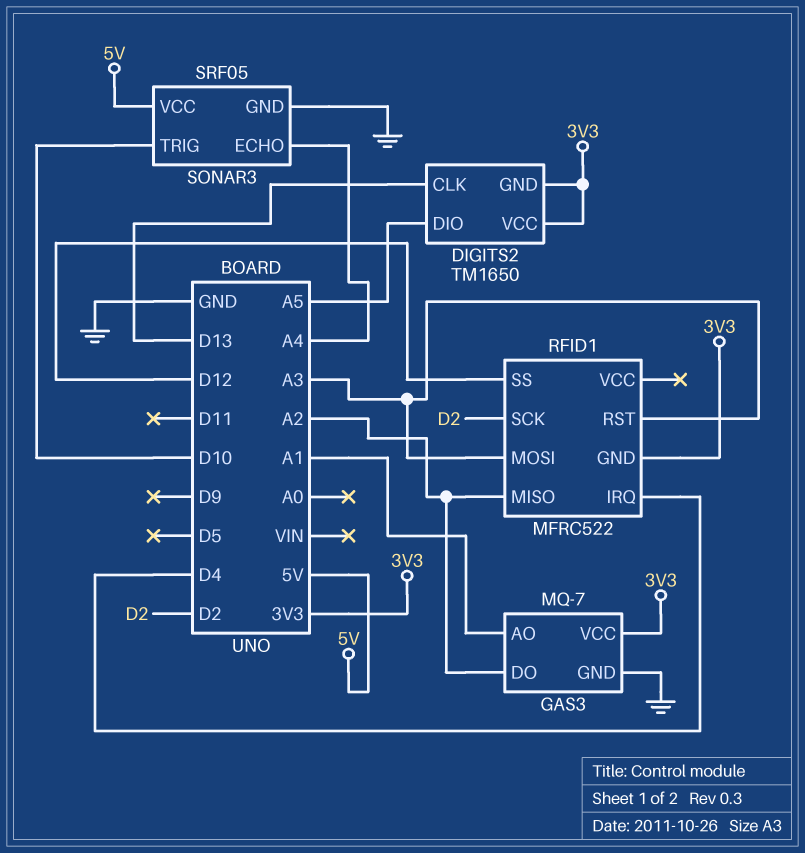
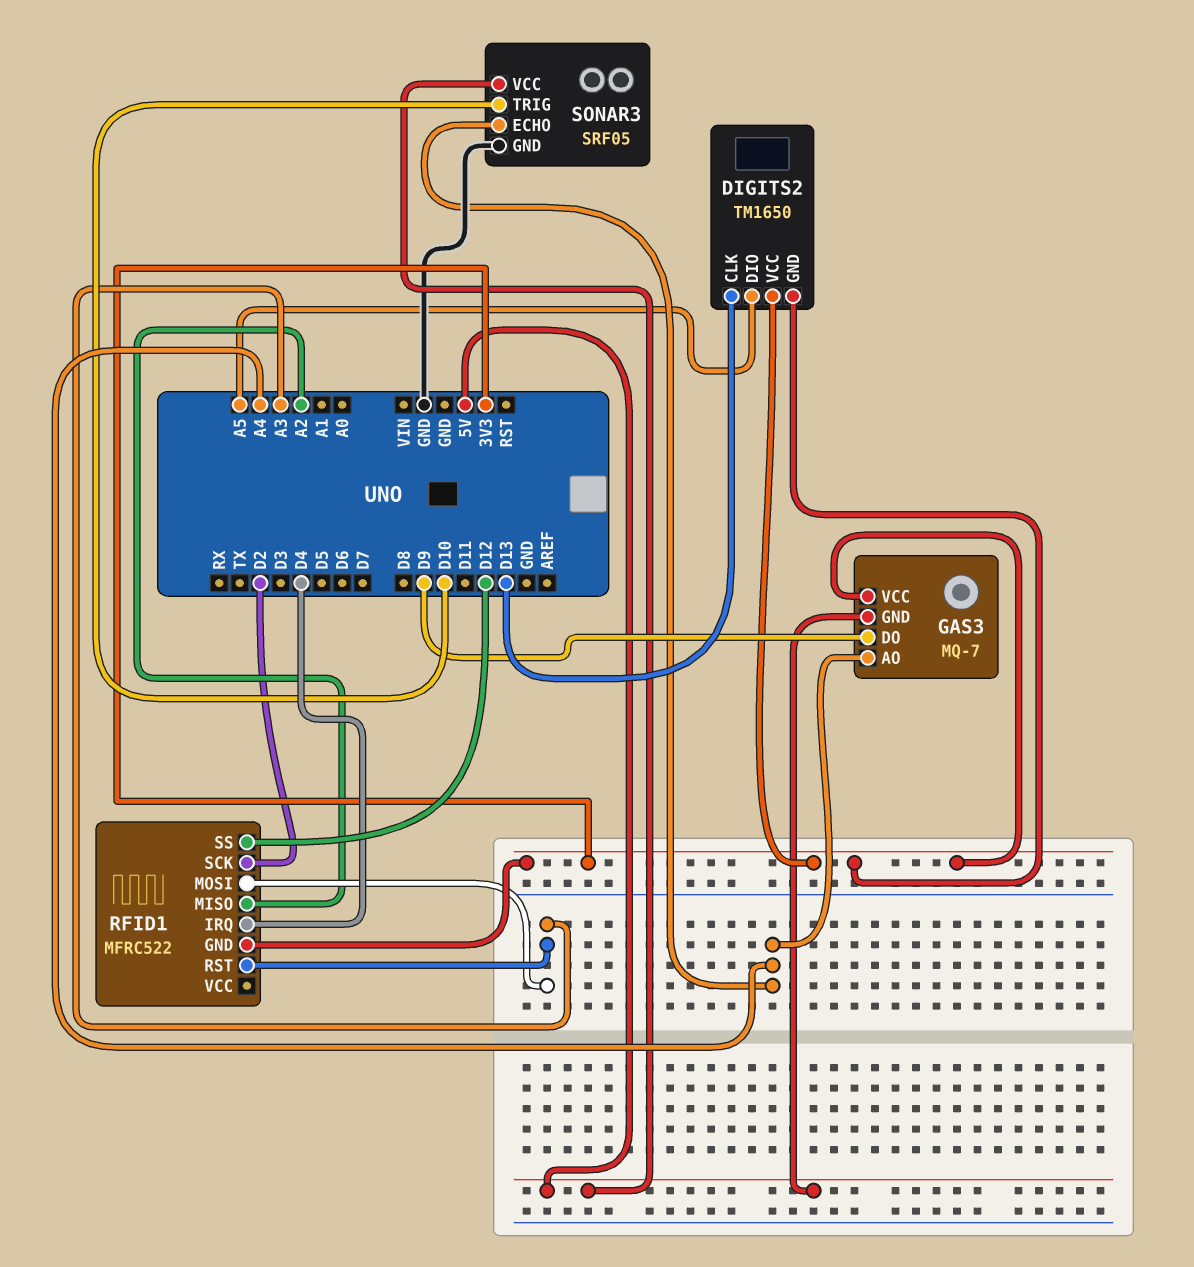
GAS3 pin AO: A1 -> A4
GAS3 pin DO: A2 -> D9
GAS3 pin GND: GND -> 5V

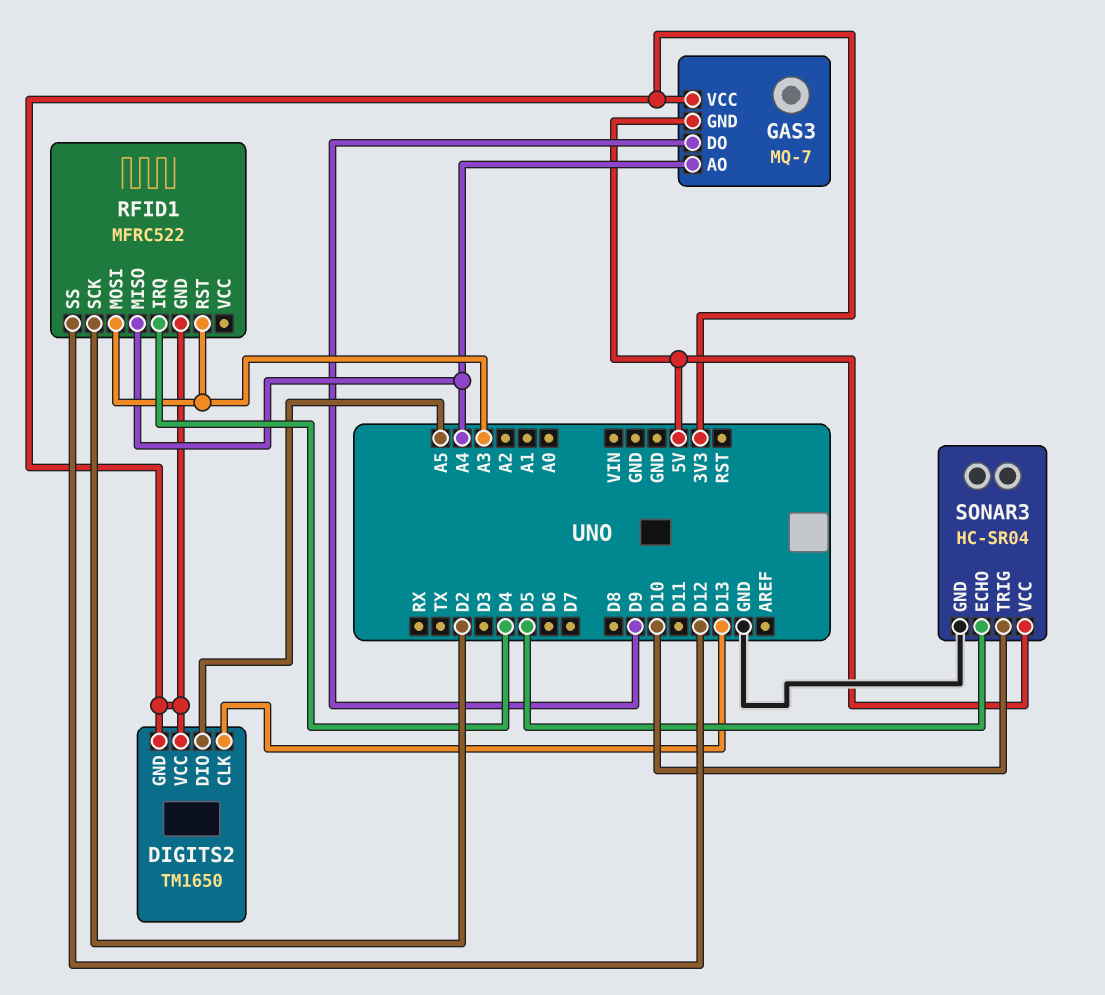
RFID1 pin MISO: A2 -> A4
SONAR3: SRF05 -> HC-SR04
SONAR3 pin ECHO: A4 -> D5

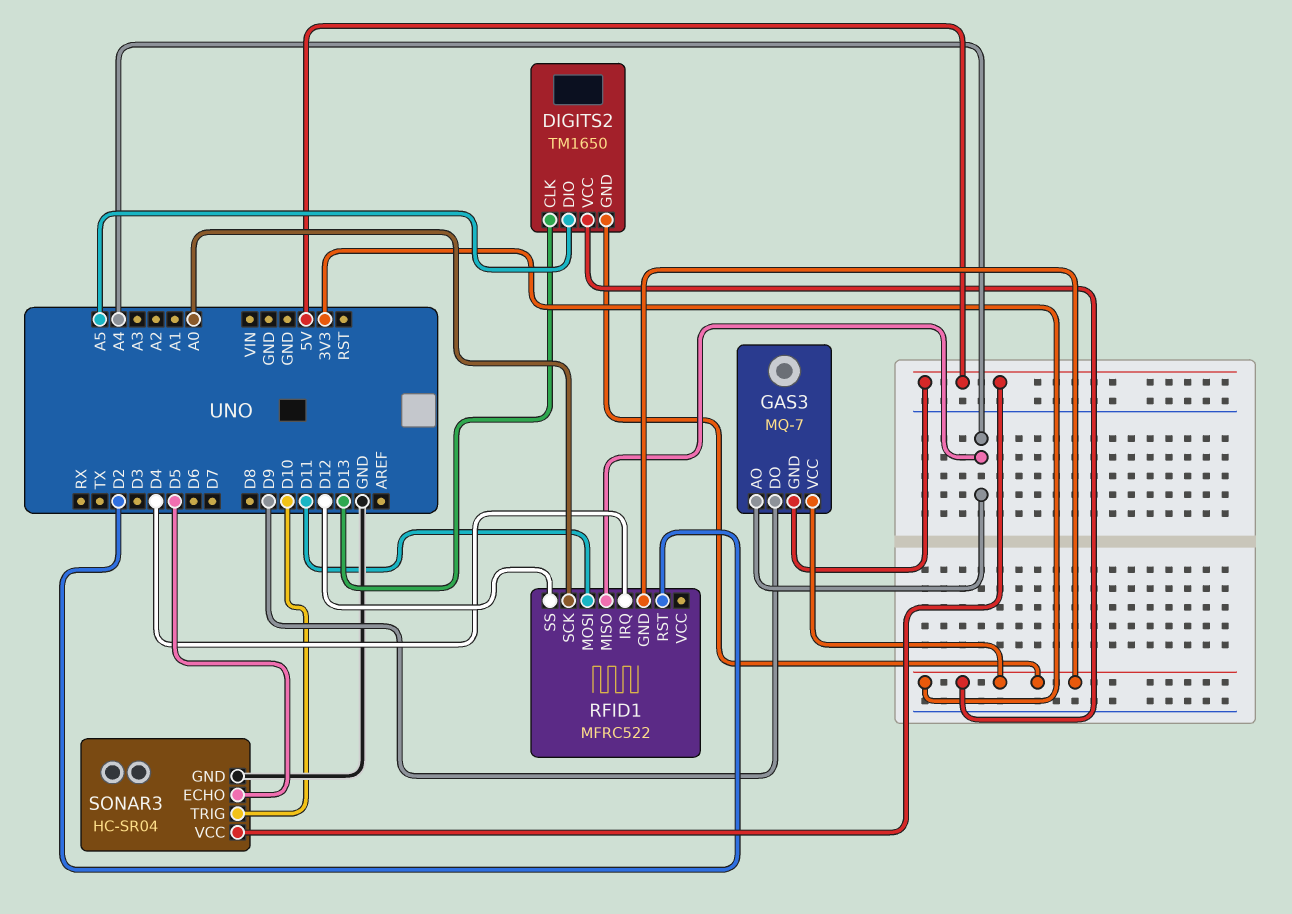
RFID1 pin MOSI: A3 -> D11
RFID1 pin RST: A3 -> D2
RFID1 pin SCK: D2 -> A0

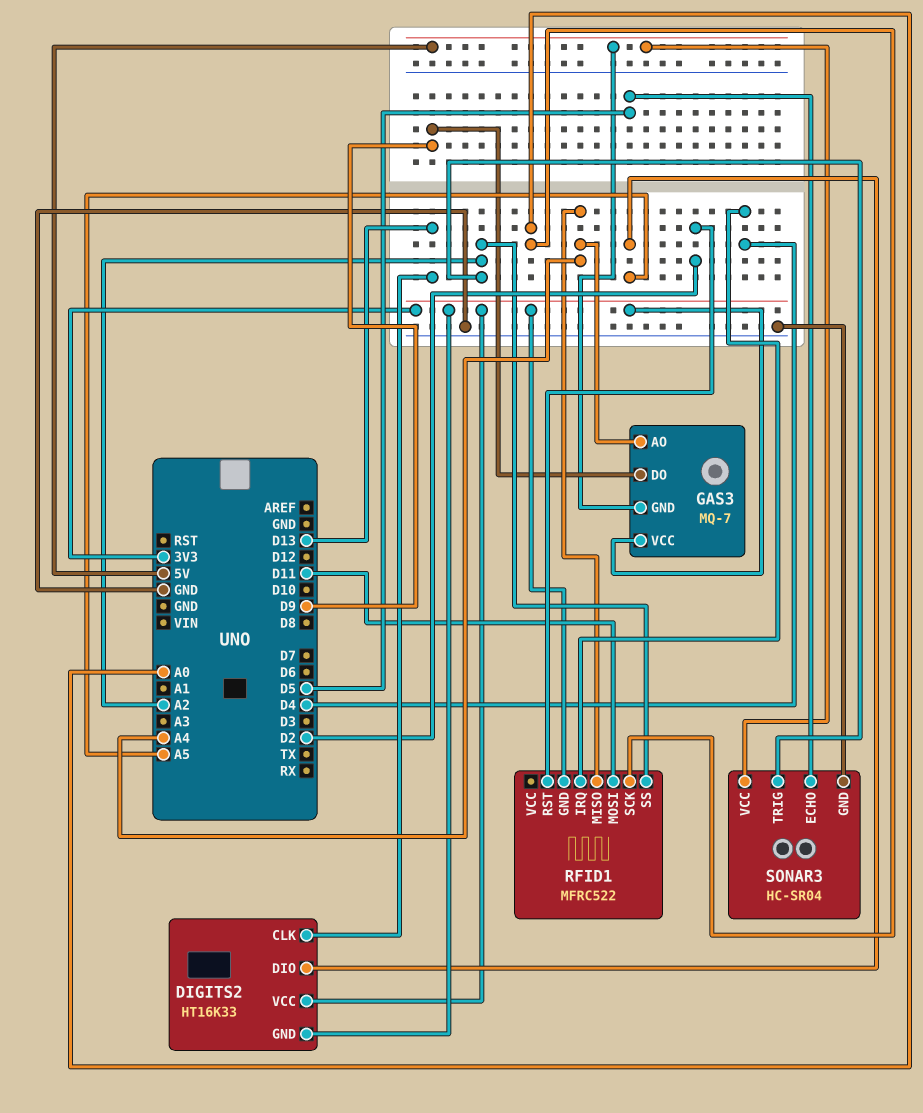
DIGITS2: TM1650 -> HT16K33
RFID1 pin SS: D12 -> A2
SONAR3 pin TRIG: D10 -> A2

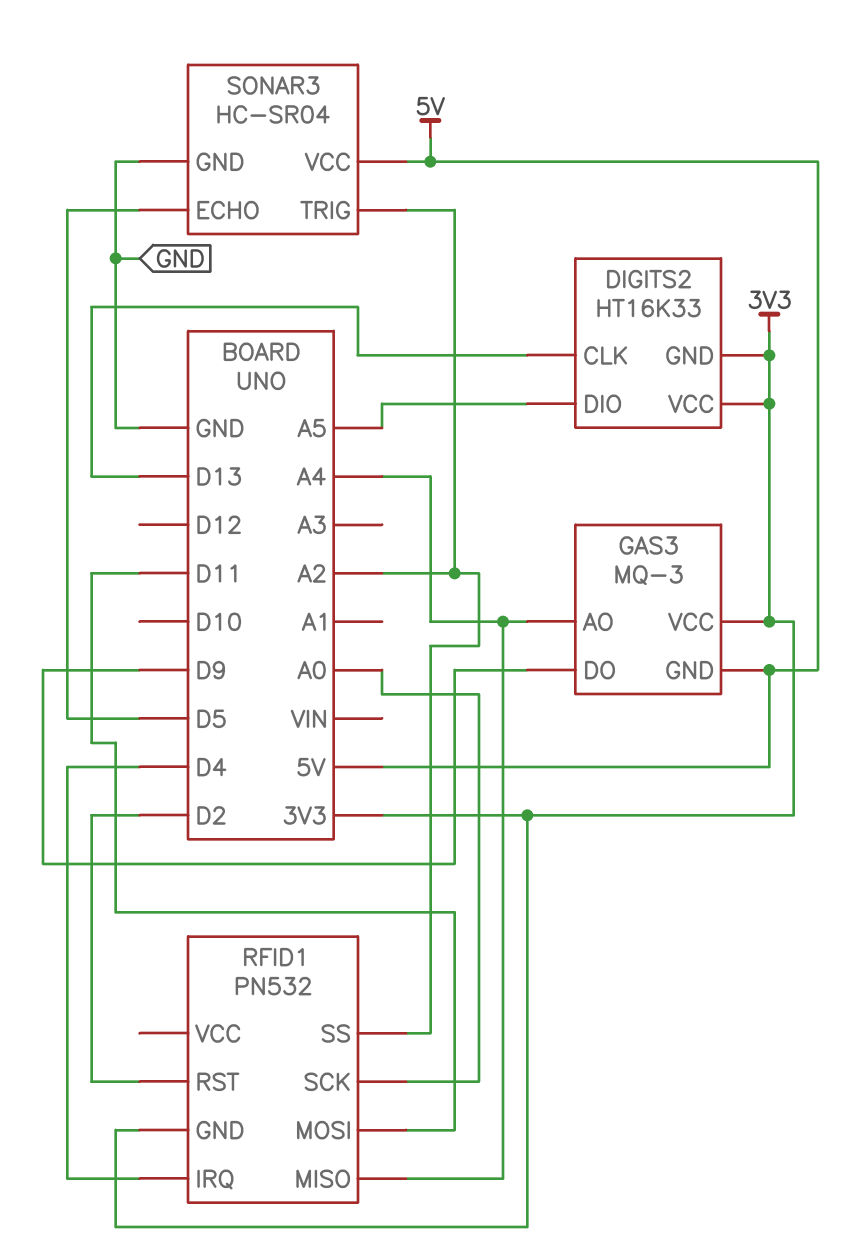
GAS3: MQ-7 -> MQ-3
RFID1: MFRC522 -> PN532

